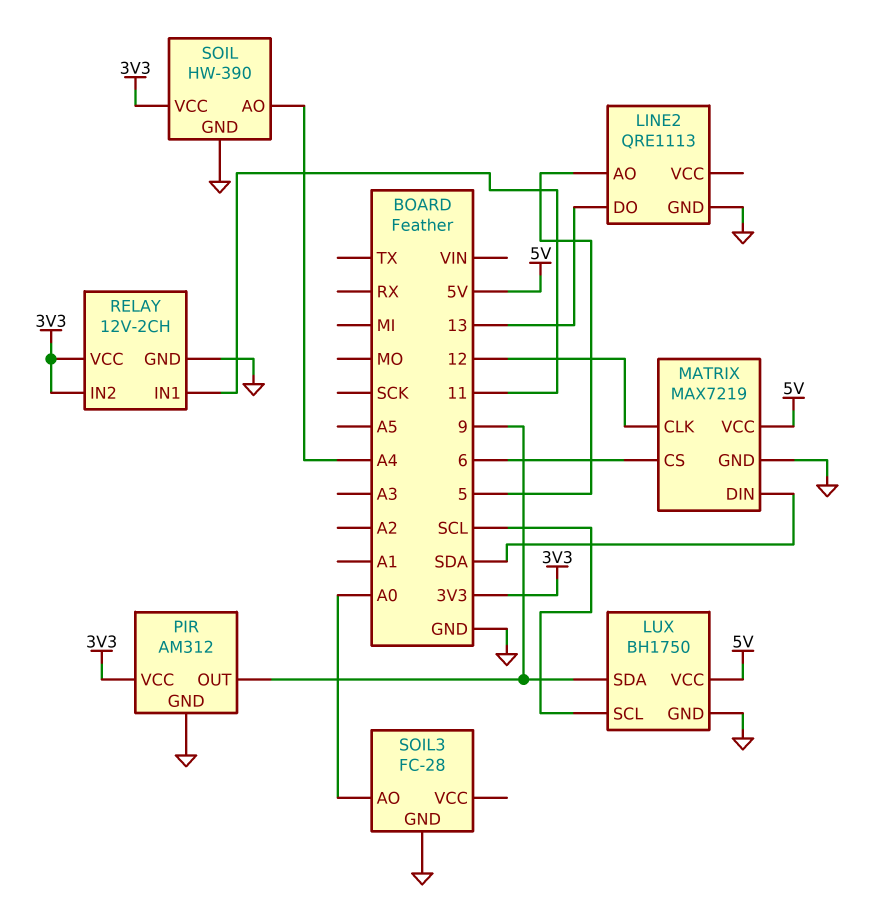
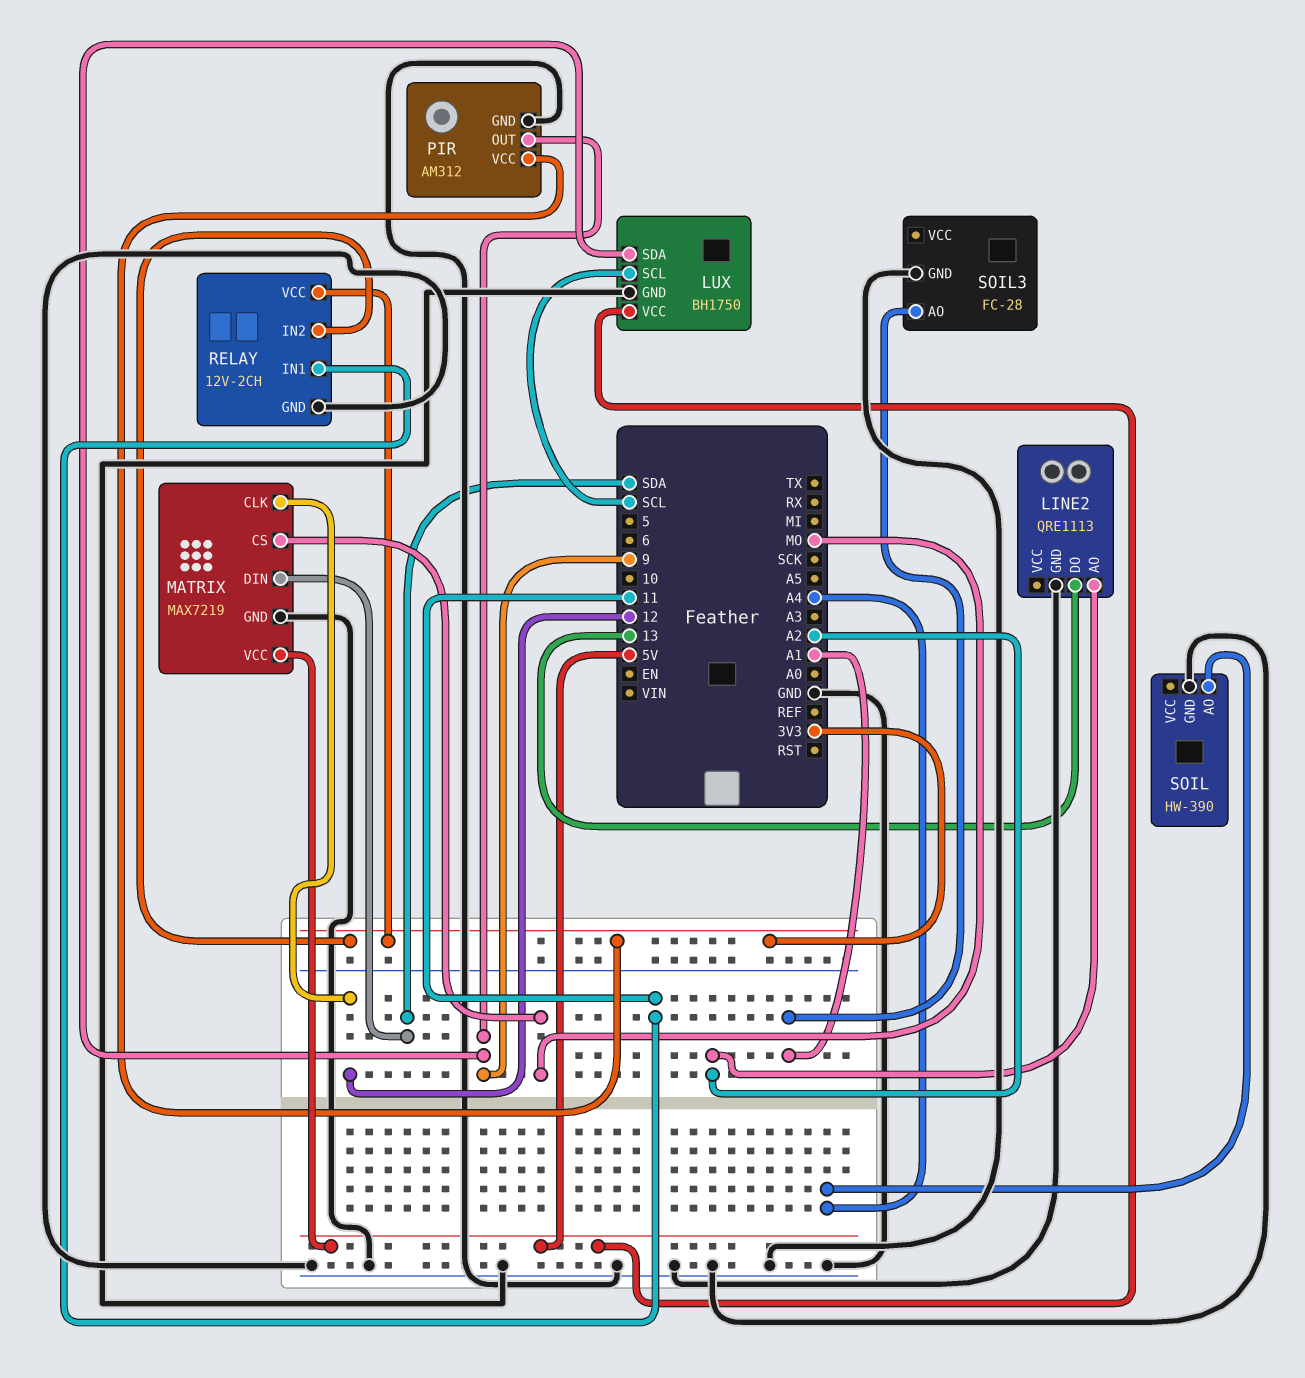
LINE2 pin AO: 5 -> A2
MATRIX pin CS: 6 -> MO
SOIL pin VCC: 3V3 -> none
SOIL3 pin AO: A0 -> A1

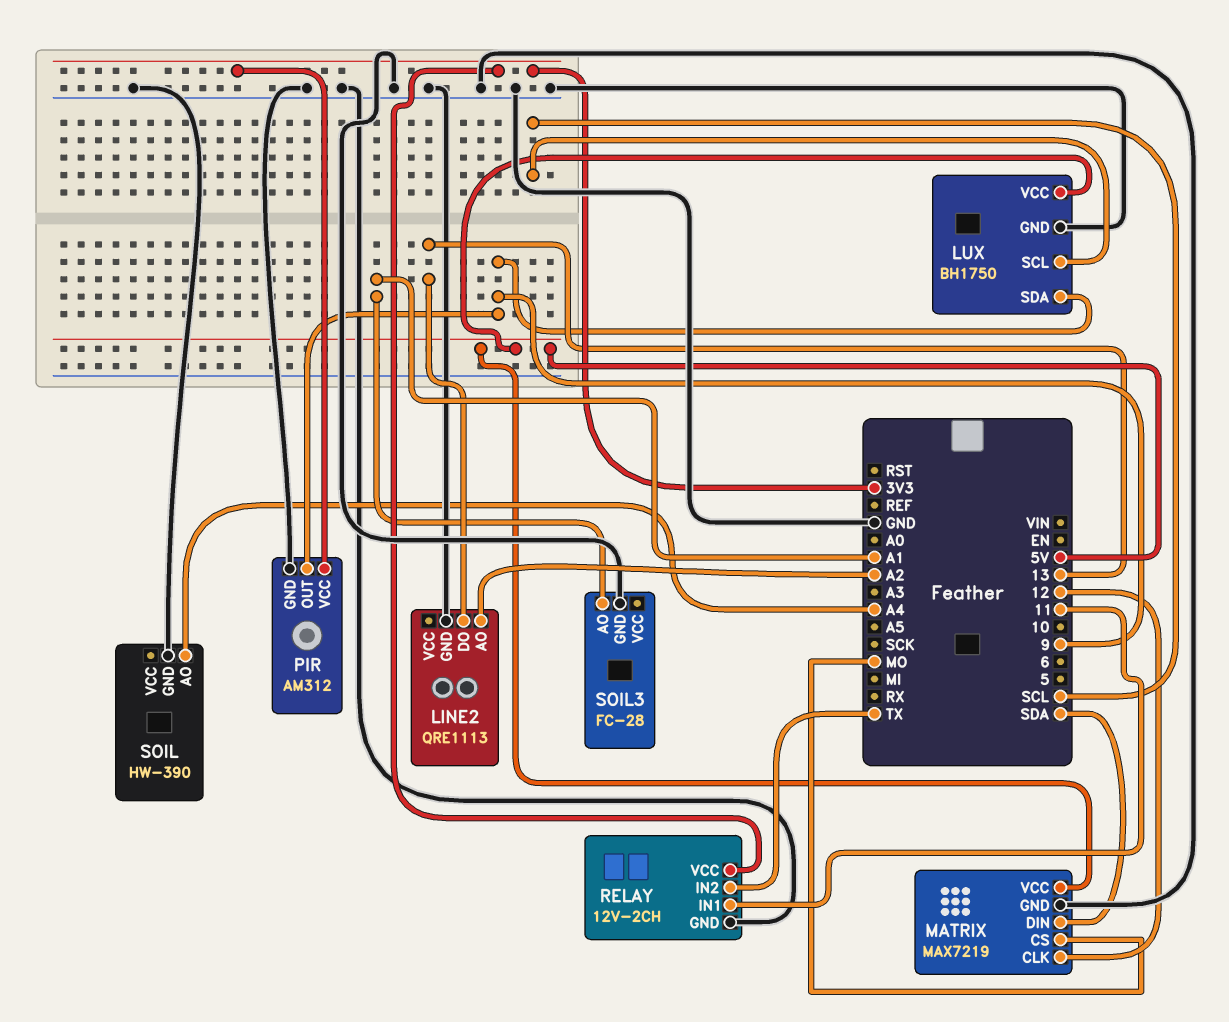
RELAY pin IN2: 3V3 -> TX

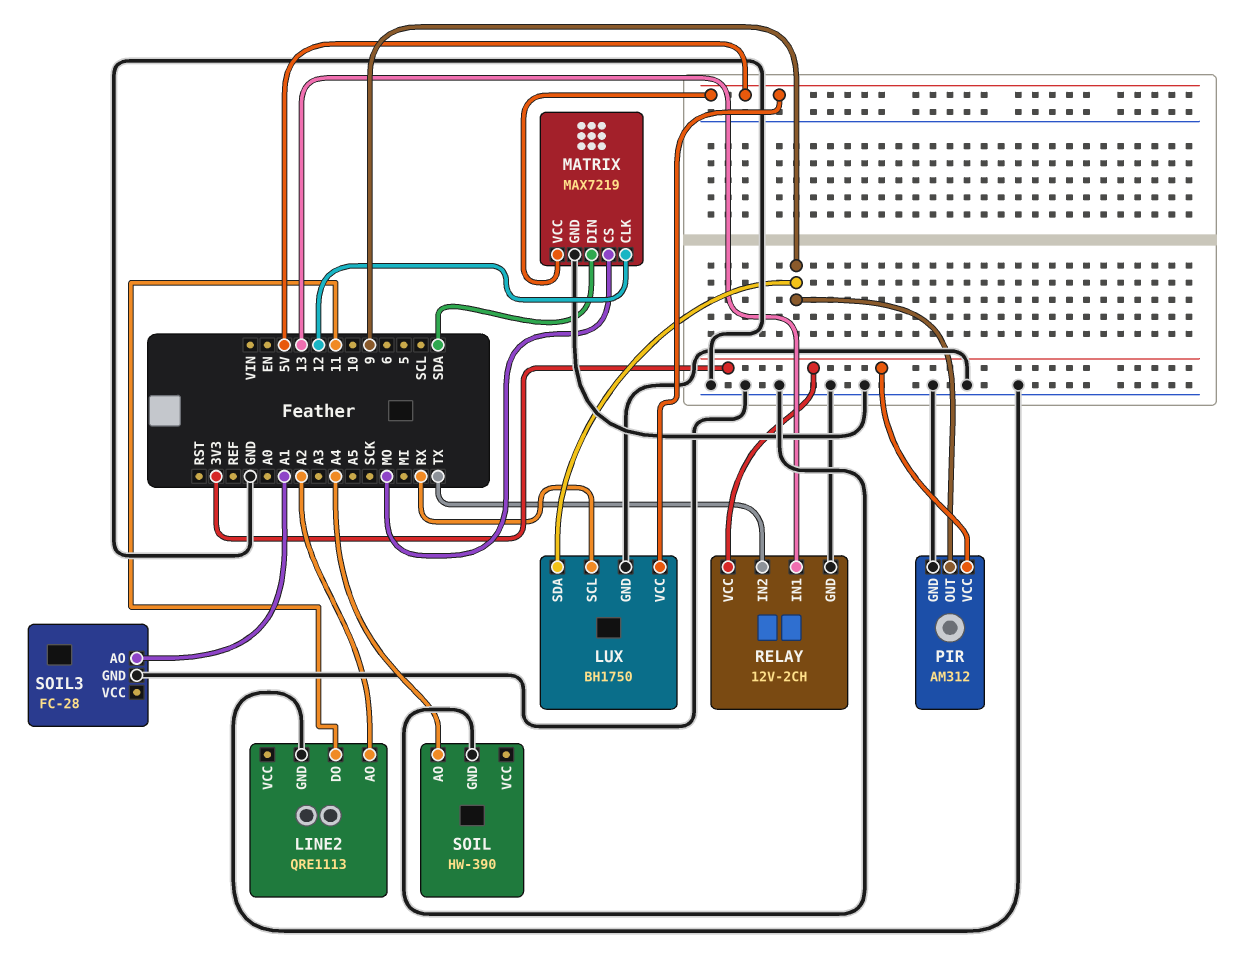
LINE2 pin DO: 13 -> 11
LUX pin SCL: SCL -> RX
RELAY pin IN1: 11 -> 13

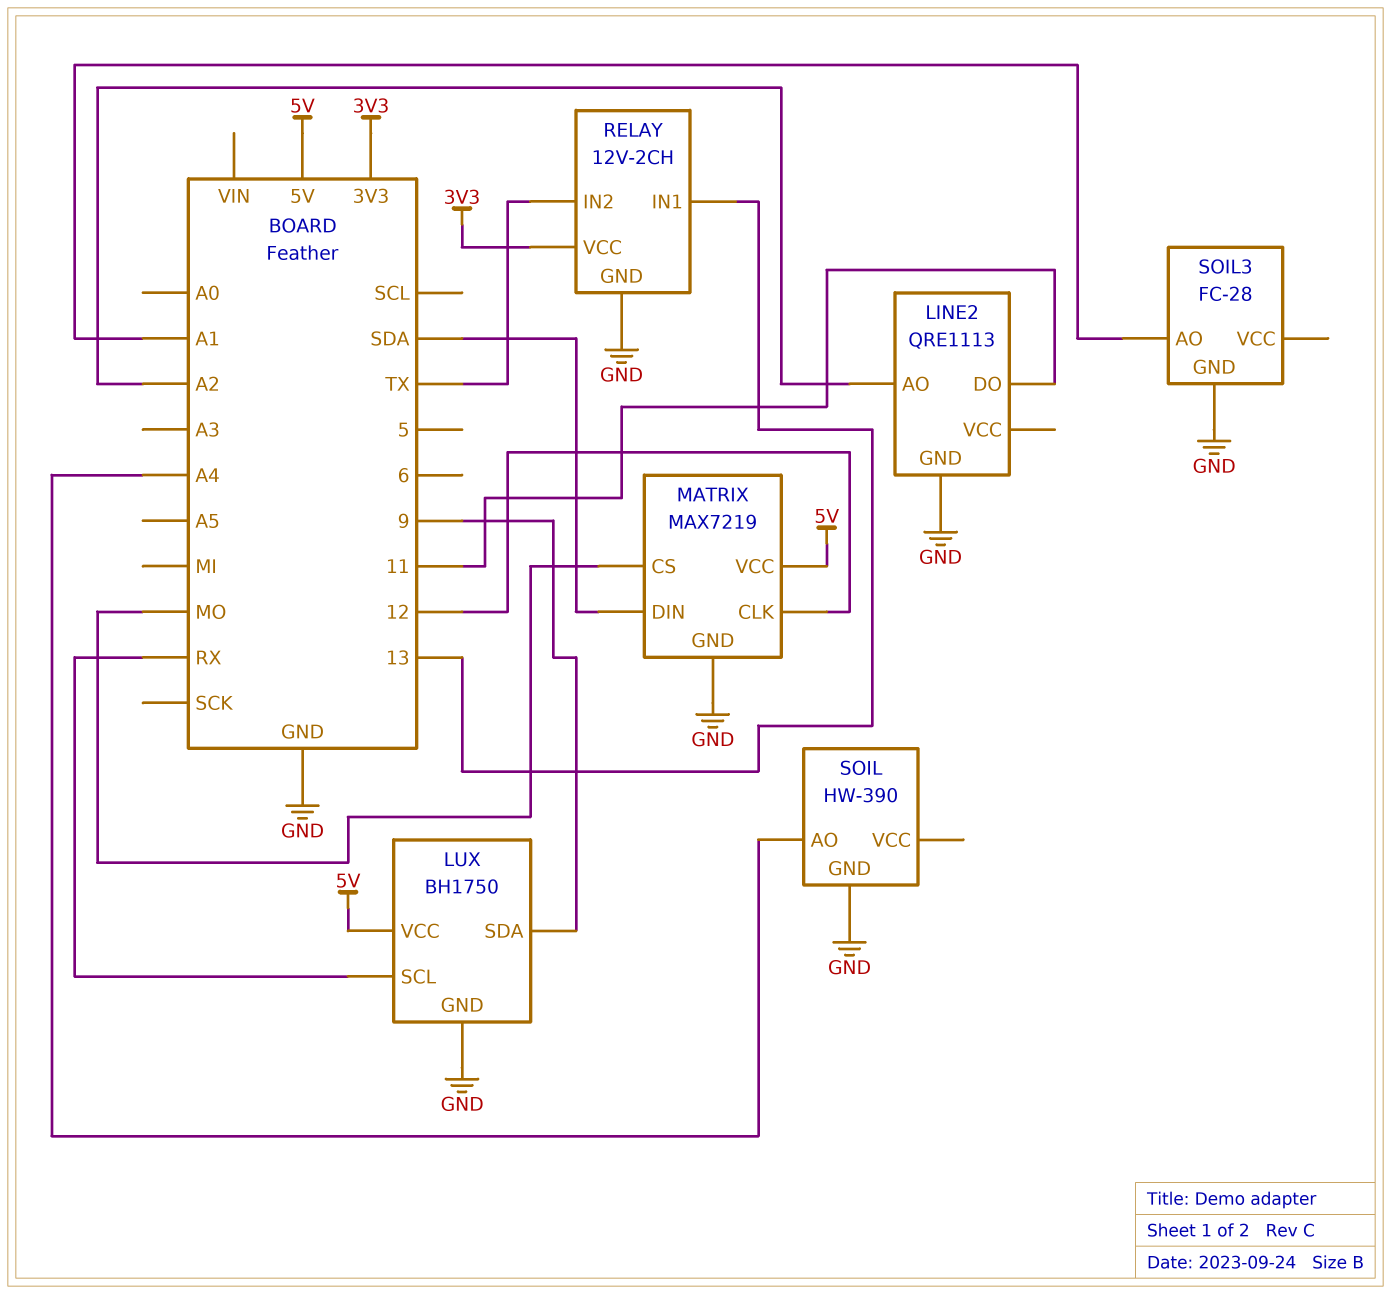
PIR: AM312 -> none
PIR pin GND: GND -> none
PIR pin OUT: 9 -> none
PIR pin VCC: 3V3 -> none

